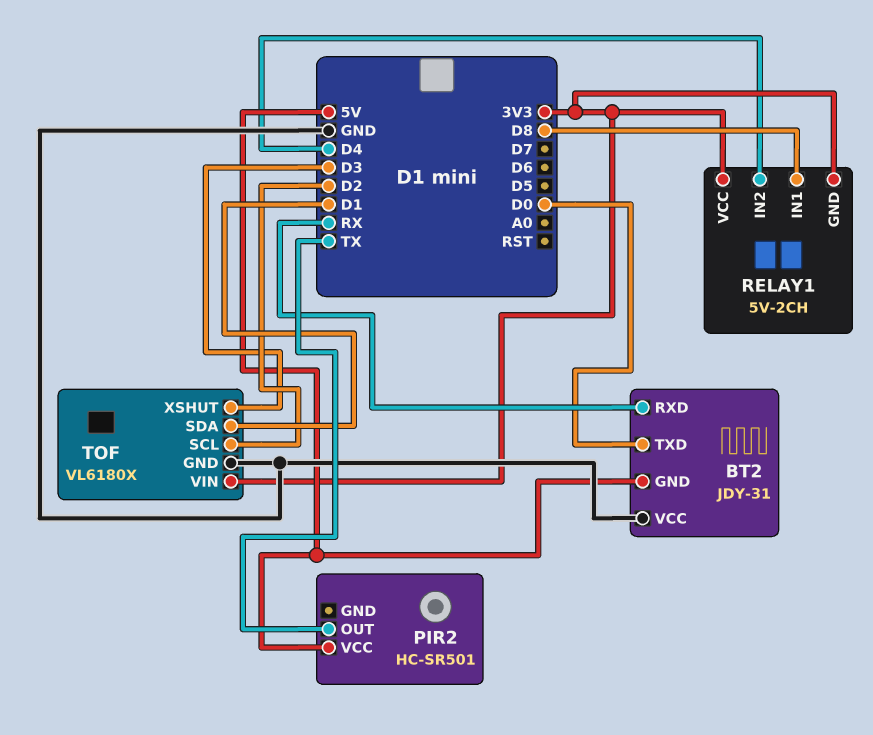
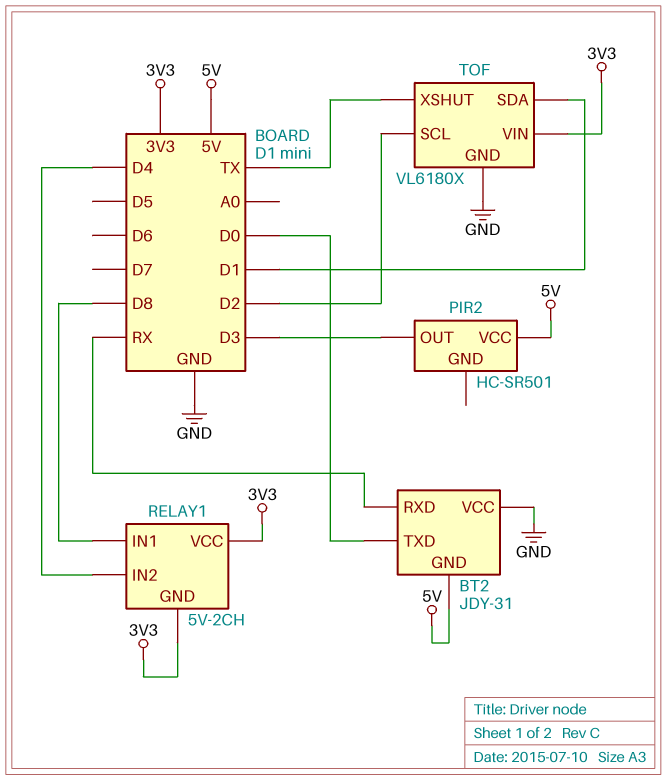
PIR2 pin OUT: TX -> D3
TOF pin XSHUT: D3 -> TX

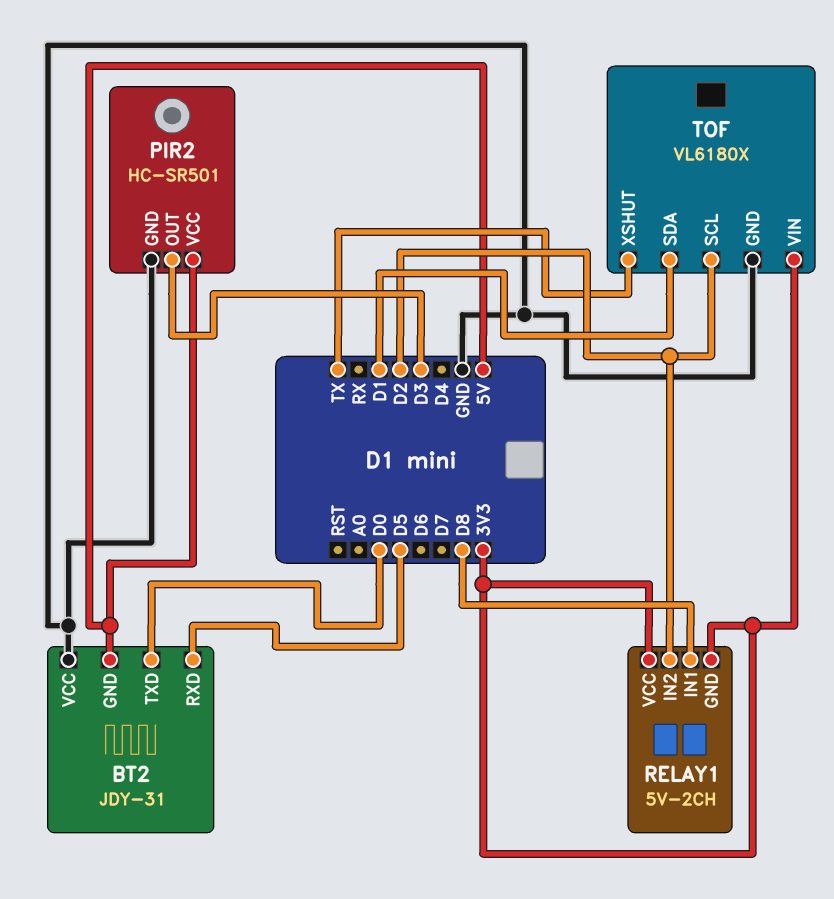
BT2 pin RXD: RX -> D5
PIR2 pin GND: none -> GND
RELAY1 pin IN2: D4 -> D2

